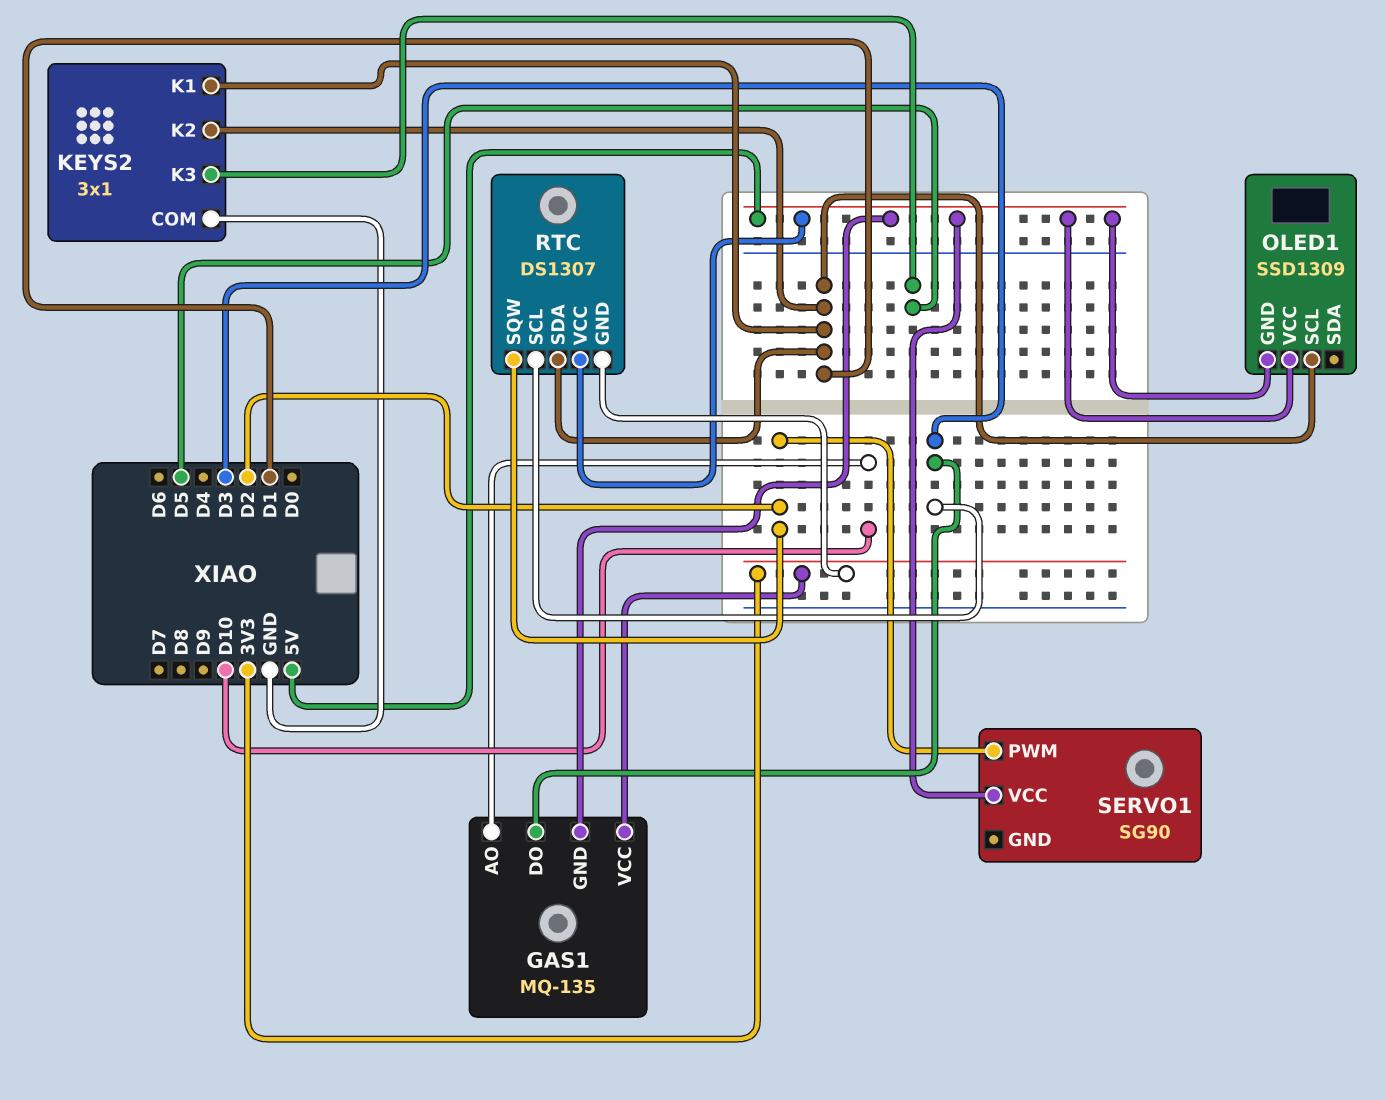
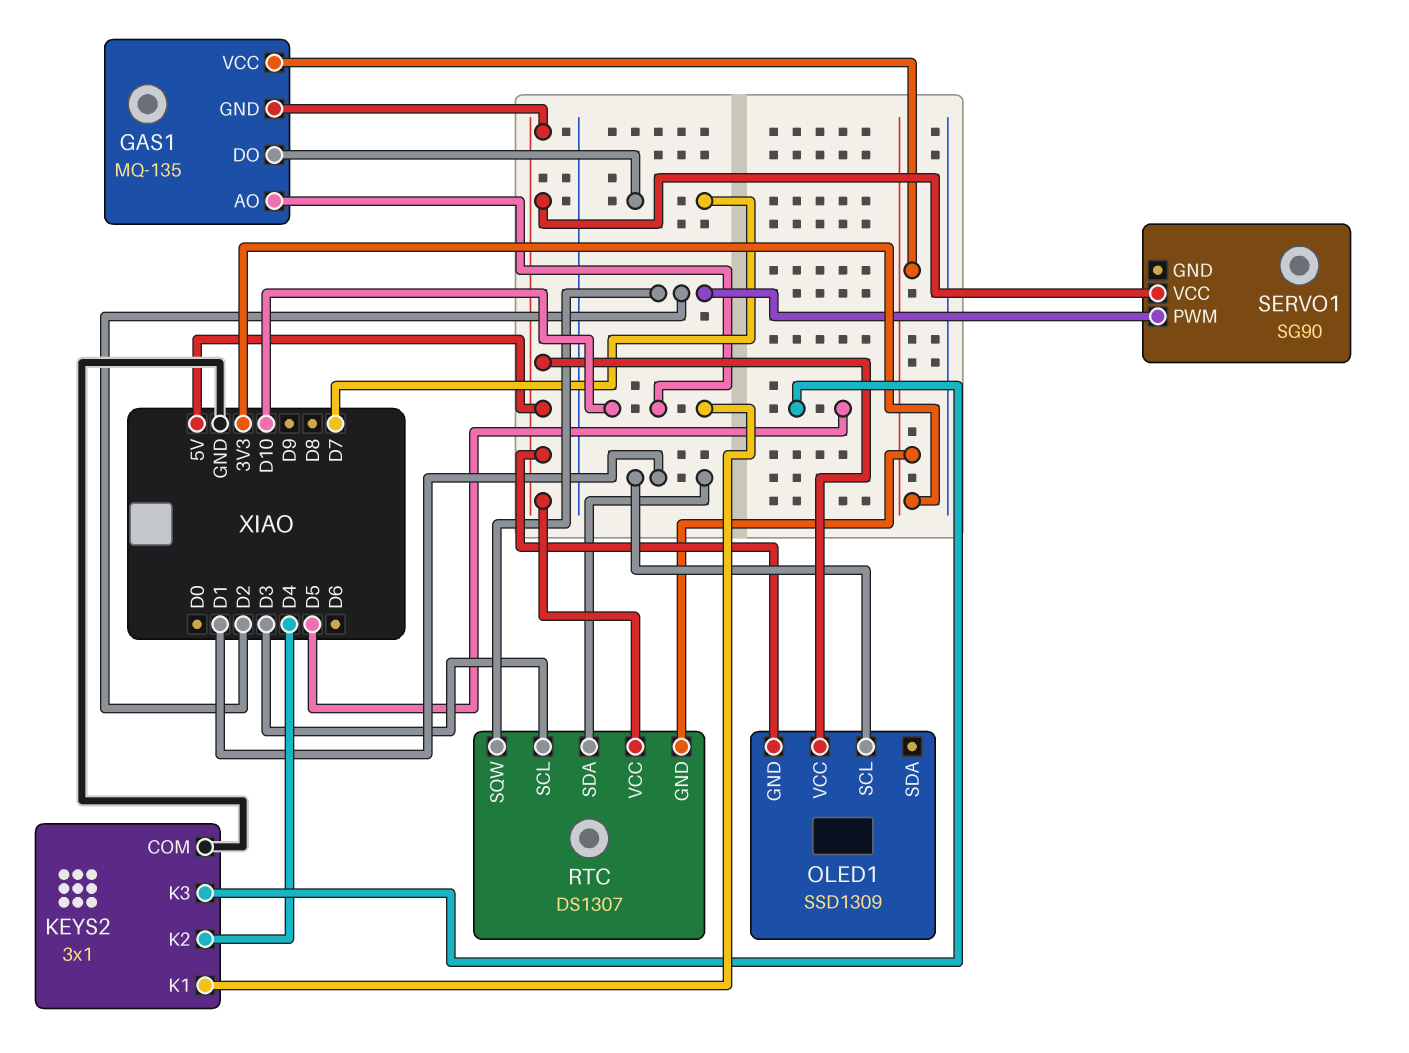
GAS1 pin DO: D3 -> D7
KEYS2 pin K1: D1 -> D10
KEYS2 pin K2: D1 -> D4

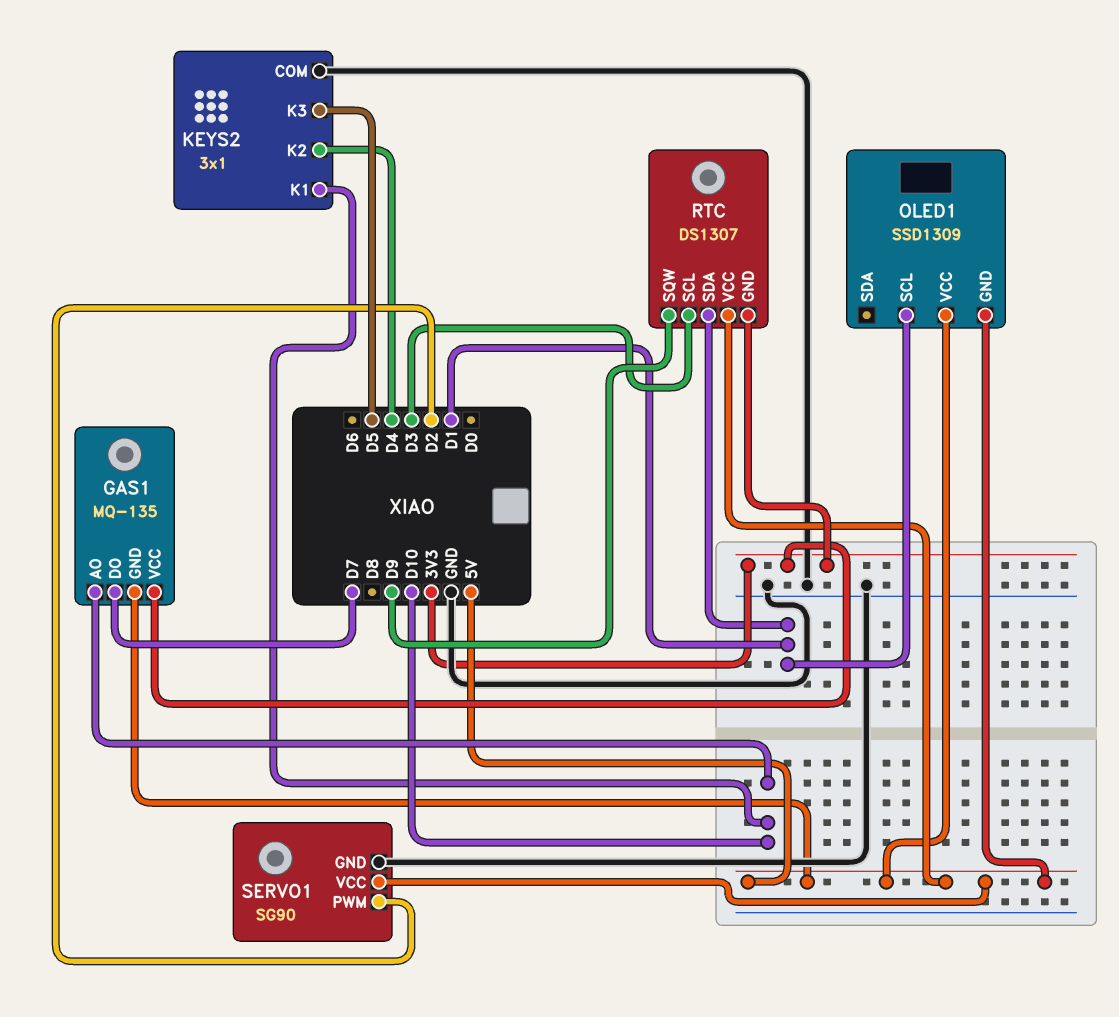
RTC pin SQW: D2 -> D9
SERVO1 pin GND: none -> GND

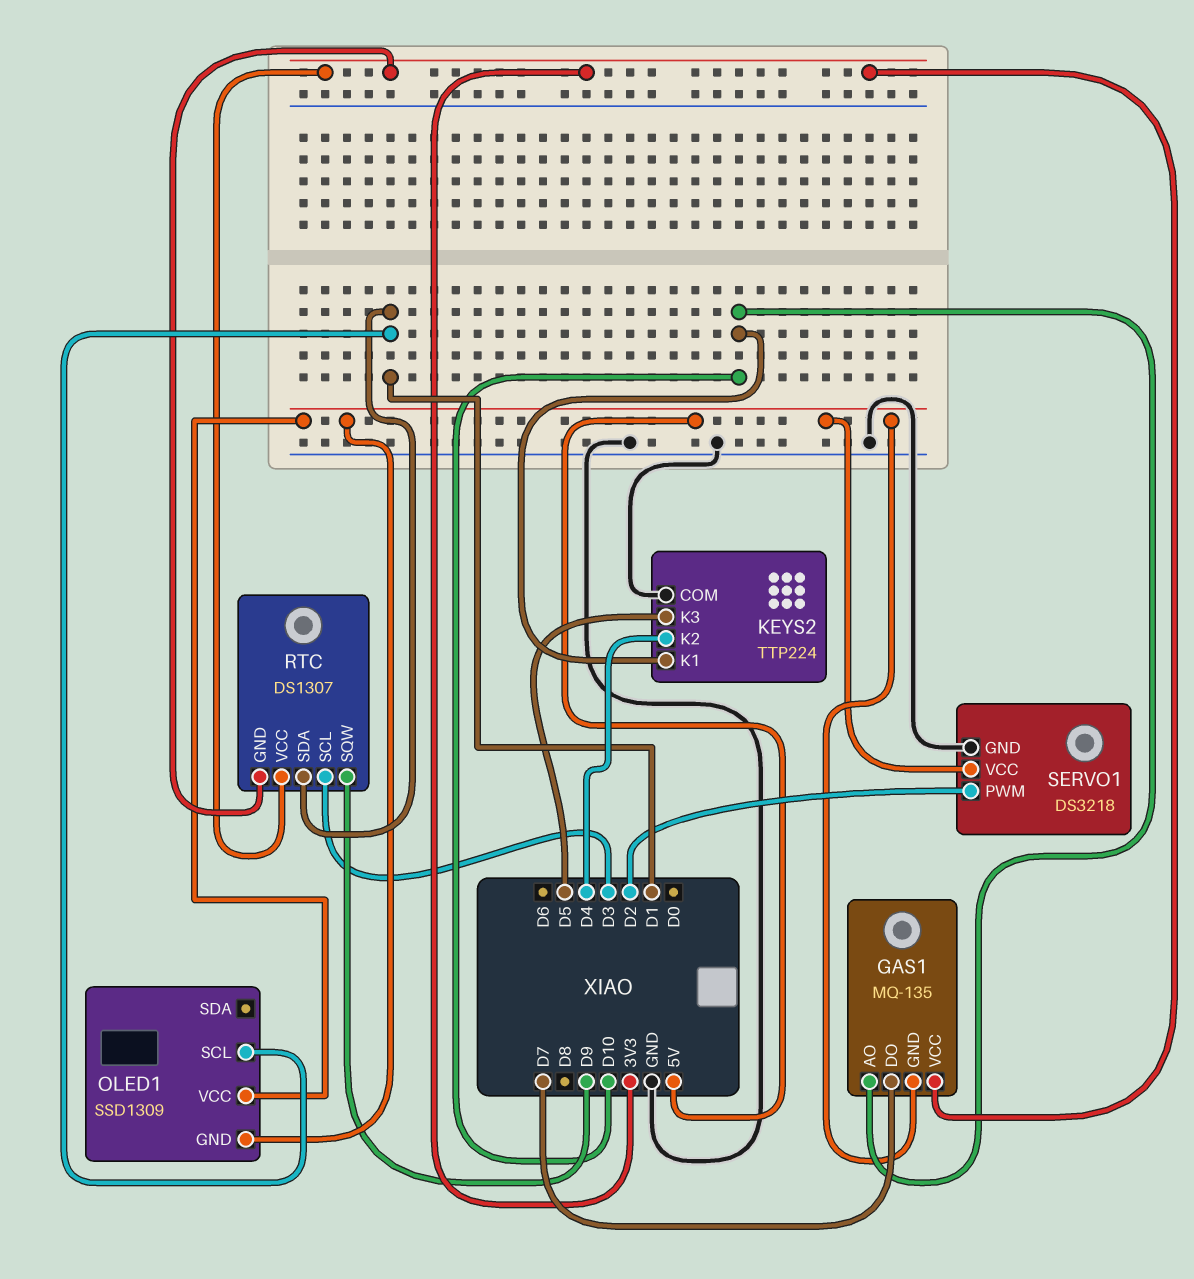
KEYS2: 3x1 -> TTP224
RTC pin VCC: 5V -> 3V3
SERVO1: SG90 -> DS3218

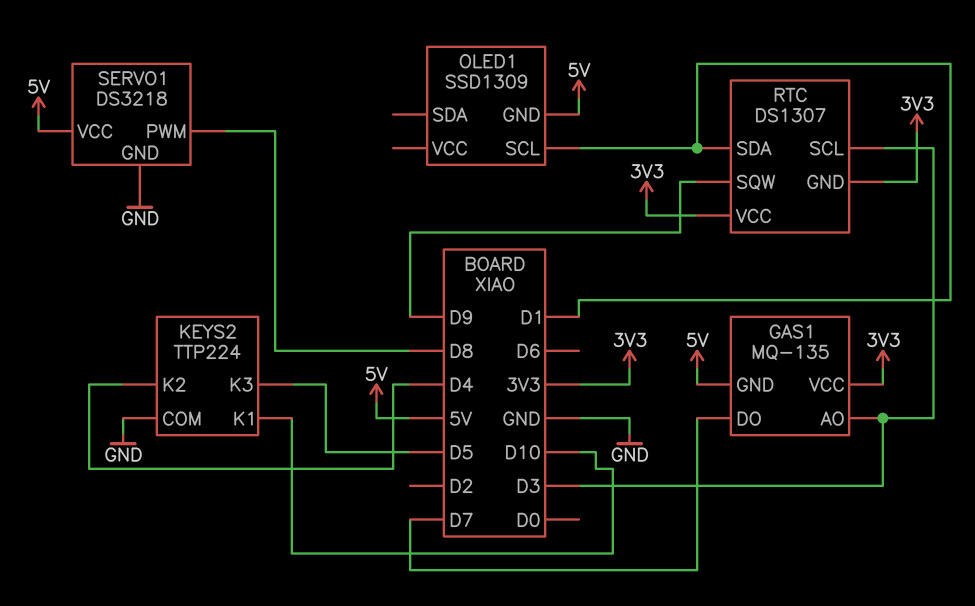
GAS1 pin AO: D10 -> D3
OLED1 pin VCC: 5V -> none
SERVO1 pin PWM: D2 -> D8

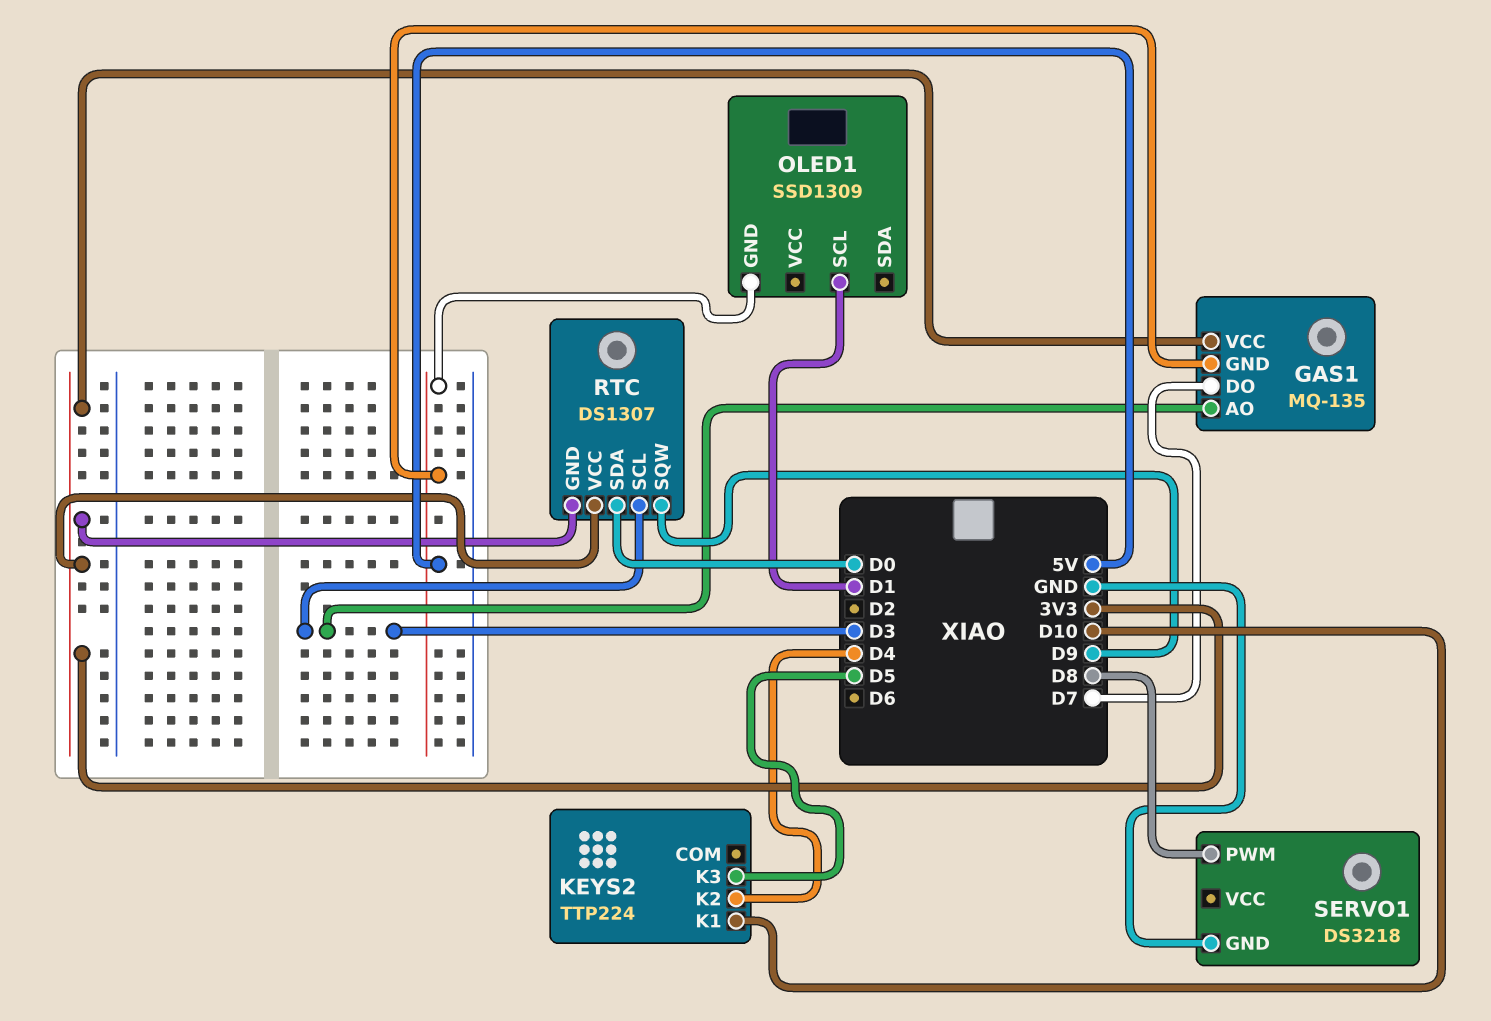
KEYS2 pin COM: GND -> none
RTC pin SDA: D1 -> D0
SERVO1 pin VCC: 5V -> none

